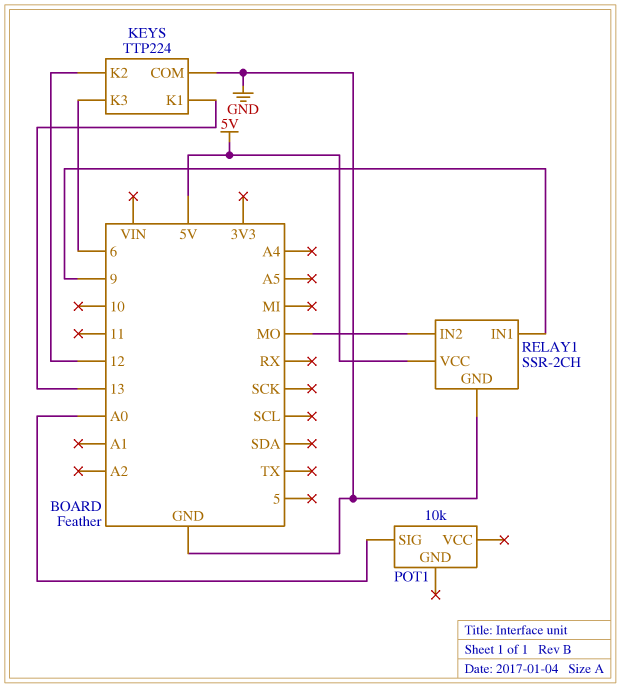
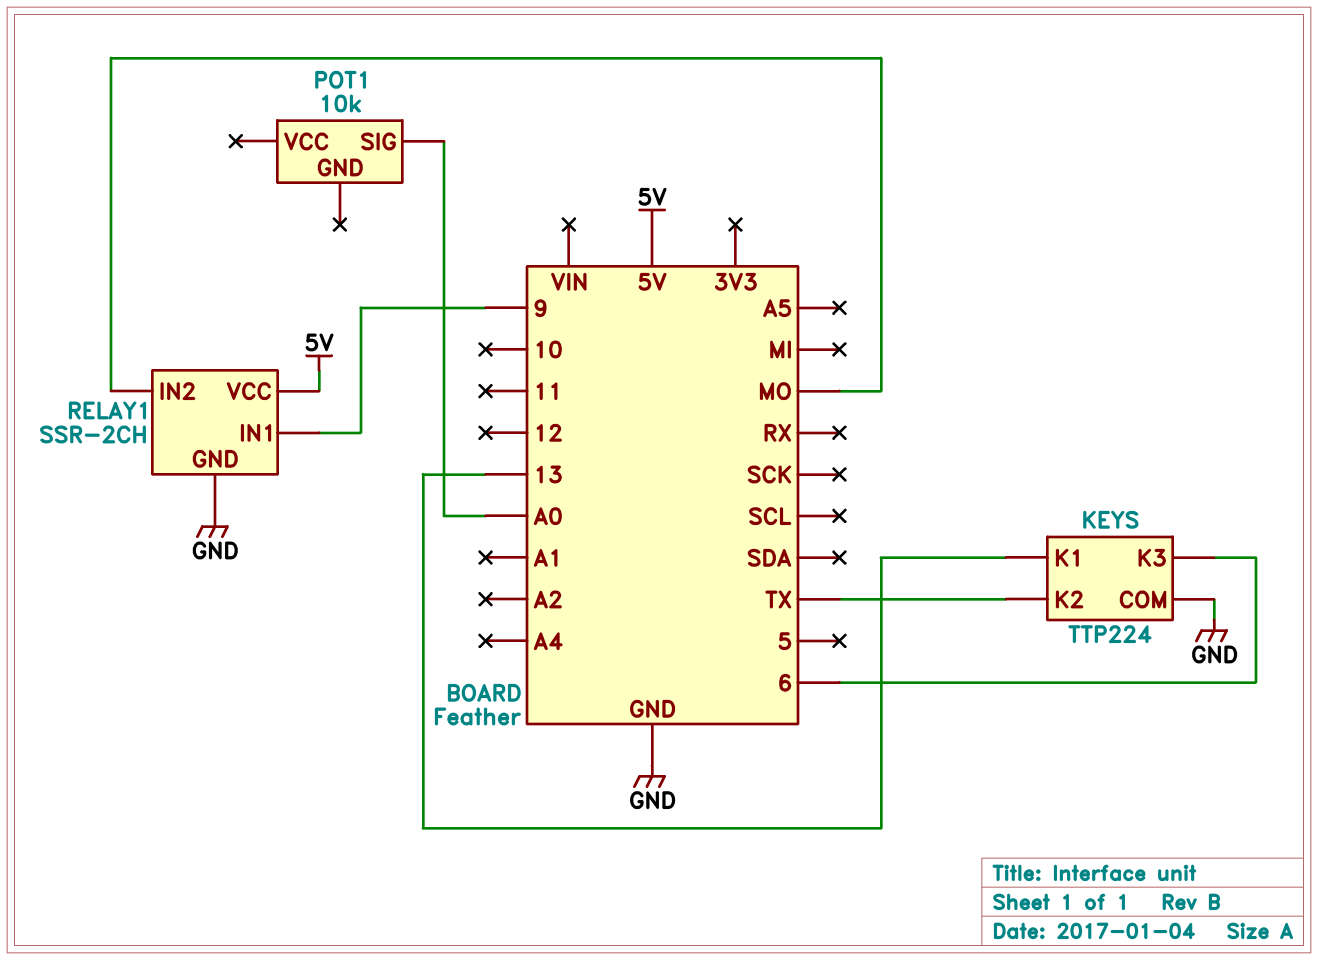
KEYS pin K2: 12 -> TX

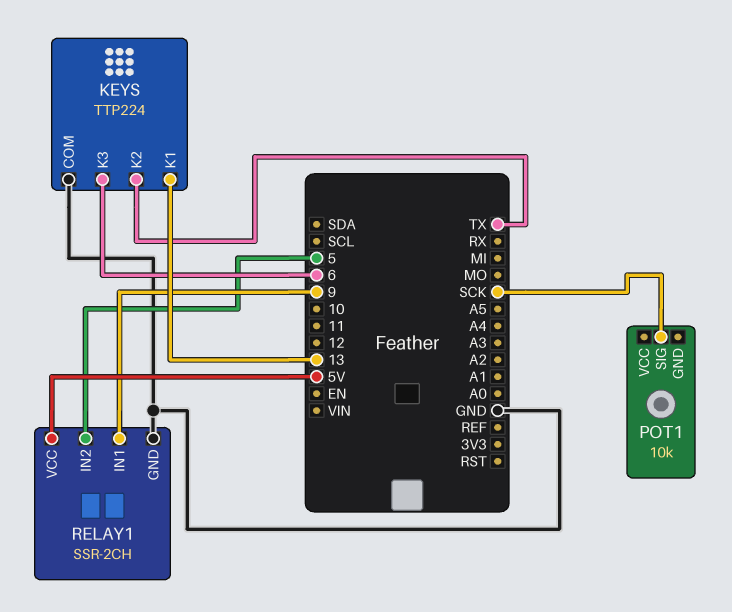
POT1 pin SIG: A0 -> SCK
RELAY1 pin IN2: MO -> 5

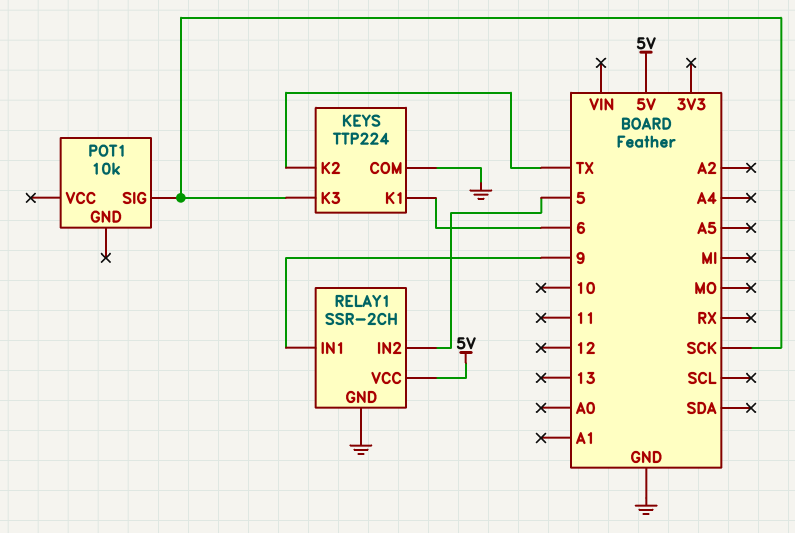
KEYS pin K1: 13 -> 6
KEYS pin K3: 6 -> SCK

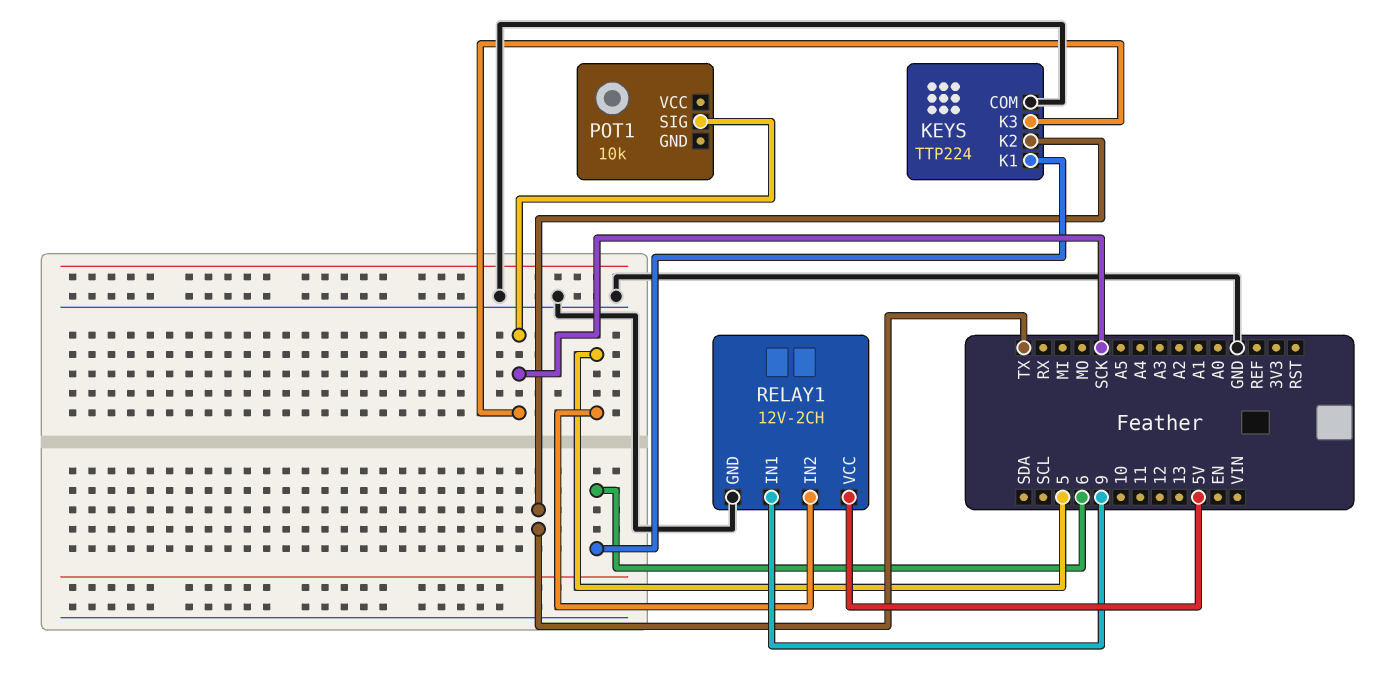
RELAY1: SSR-2CH -> 12V-2CH

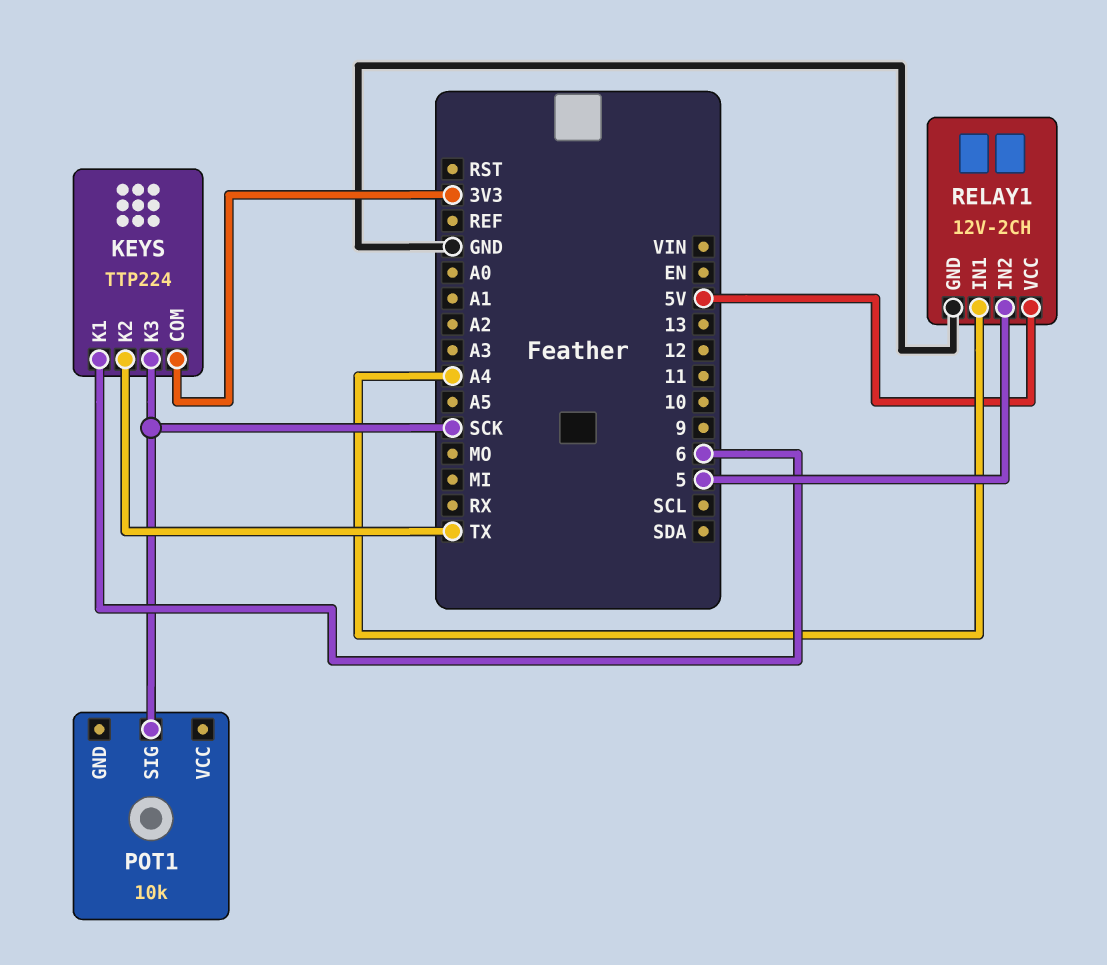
KEYS pin COM: GND -> 3V3
RELAY1 pin IN1: 9 -> A4

